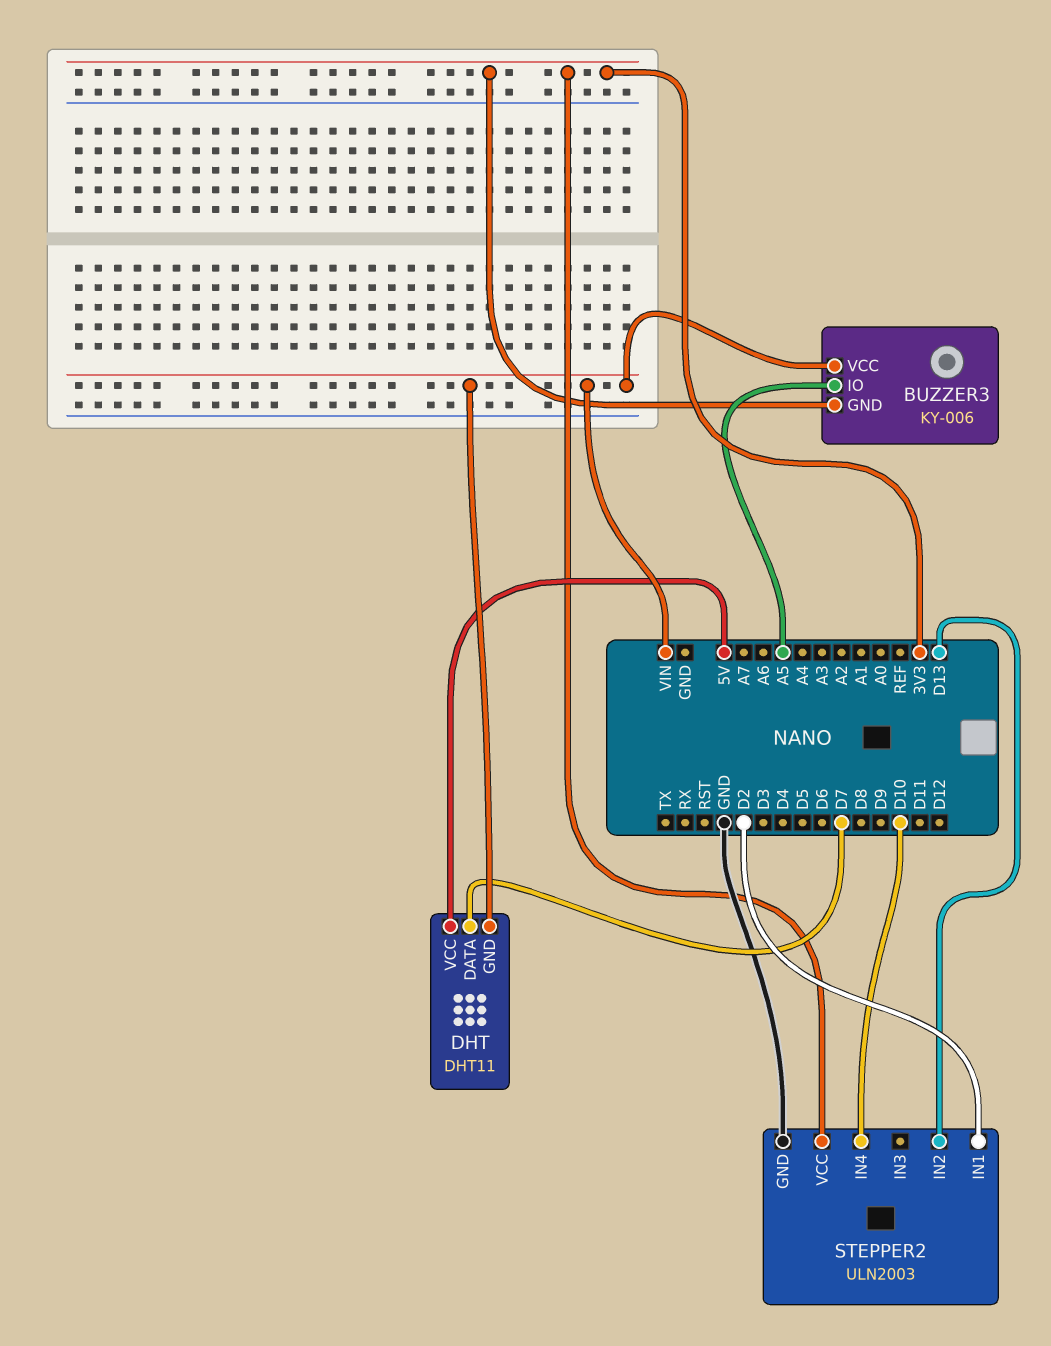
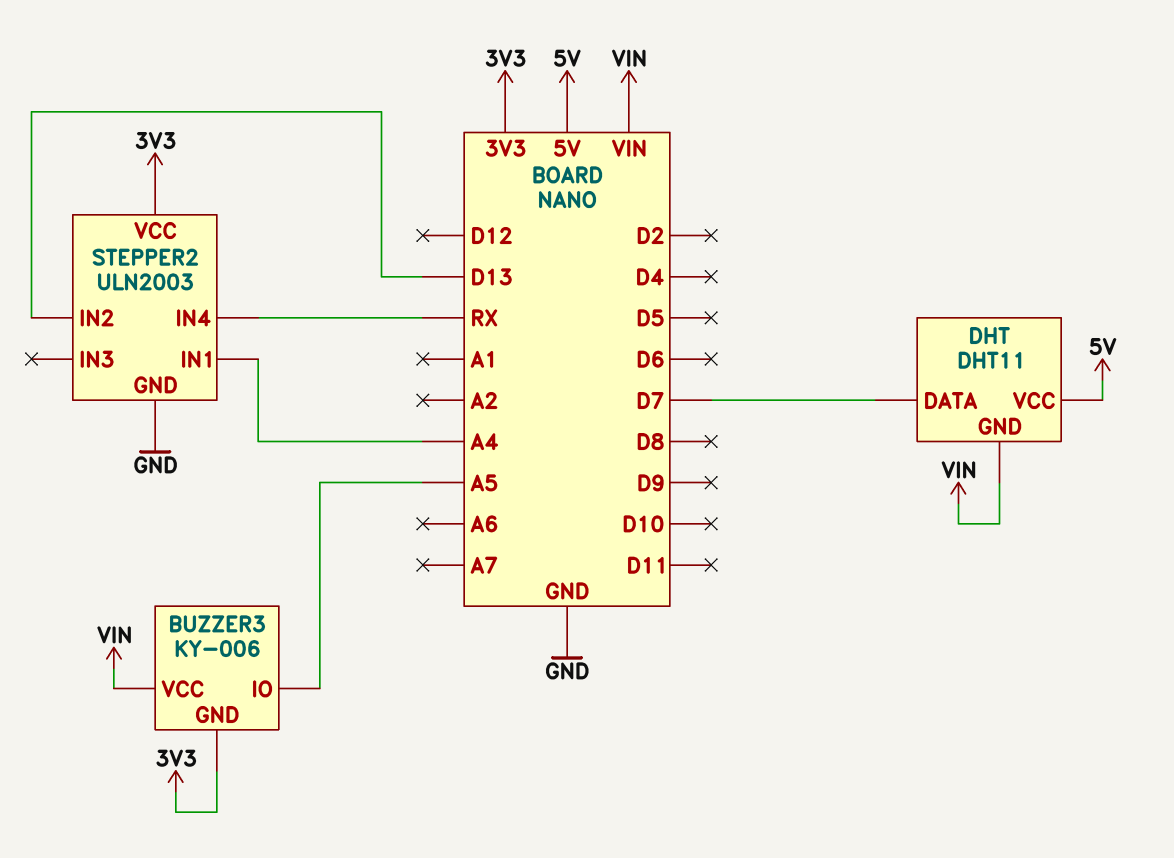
STEPPER2 pin IN1: D2 -> A4
STEPPER2 pin IN4: D10 -> RX

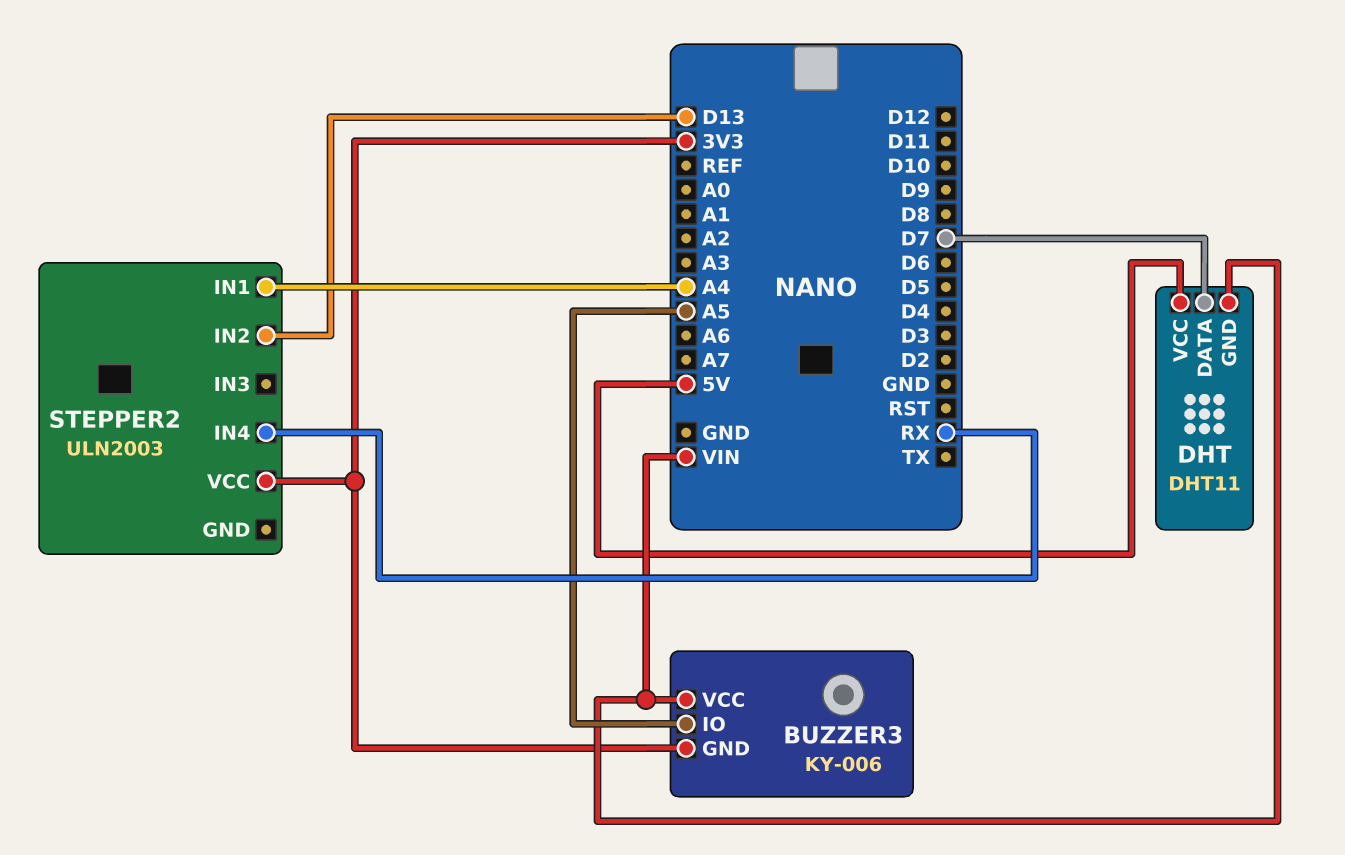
STEPPER2 pin GND: GND -> none

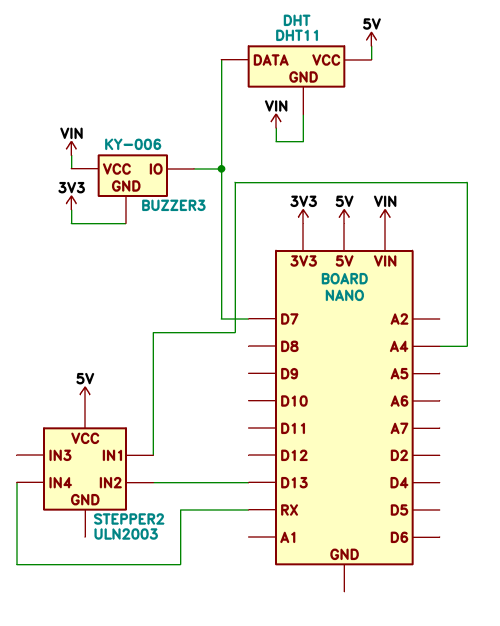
BUZZER3 pin IO: A5 -> D7
STEPPER2 pin VCC: 3V3 -> 5V

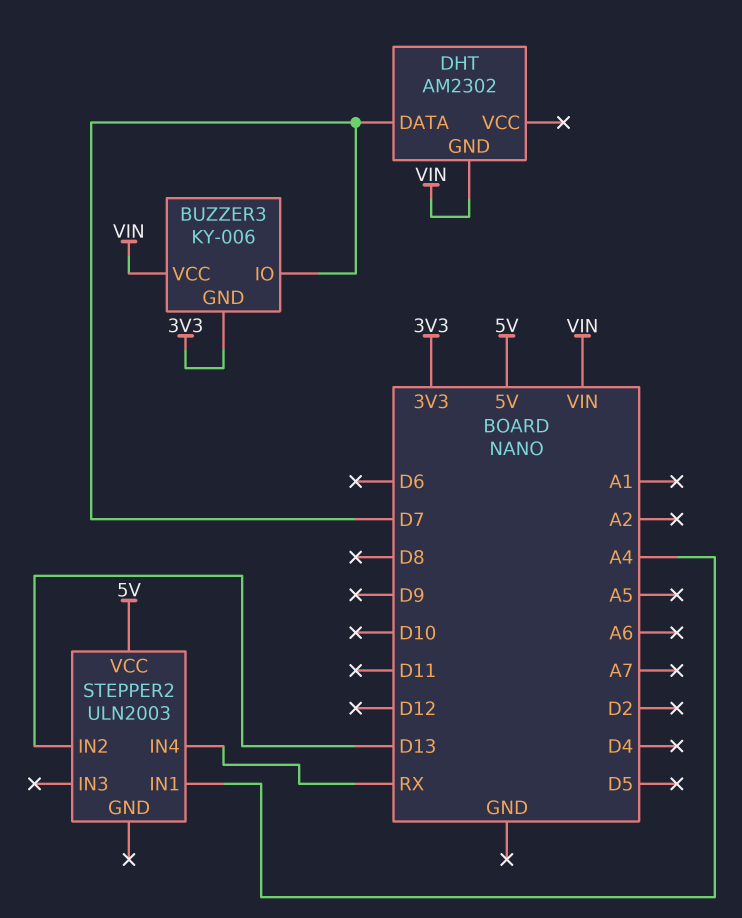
DHT: DHT11 -> AM2302
DHT pin VCC: 5V -> none

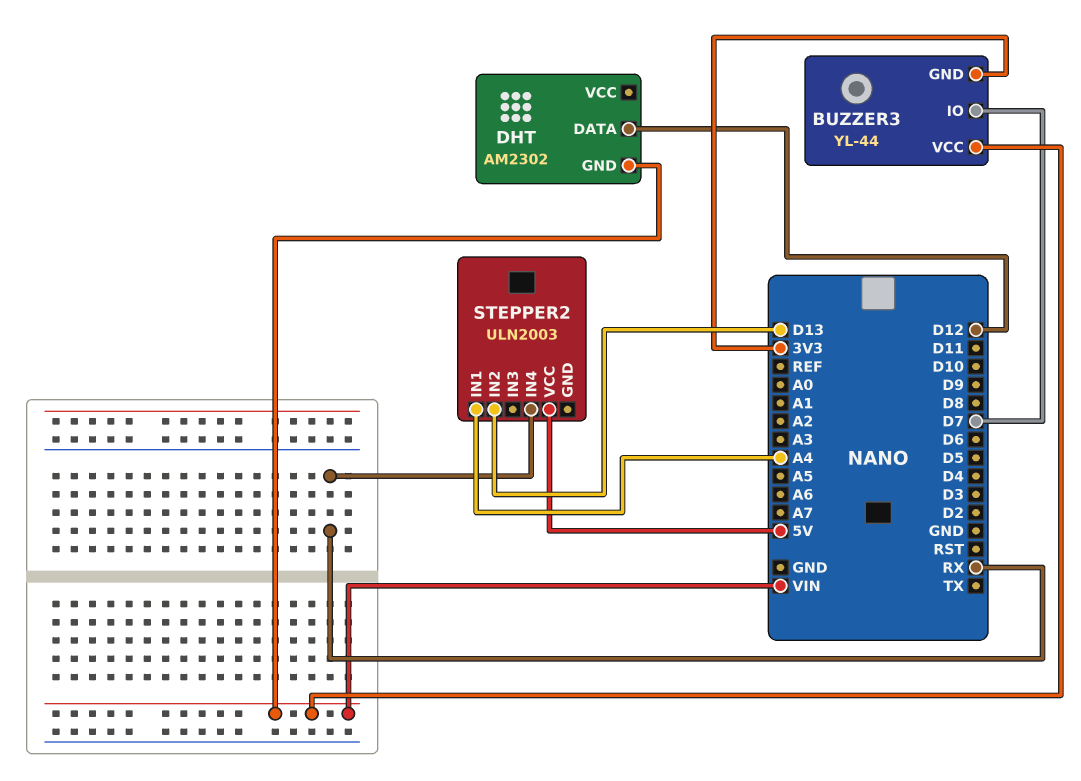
BUZZER3: KY-006 -> YL-44
DHT pin DATA: D7 -> D12

